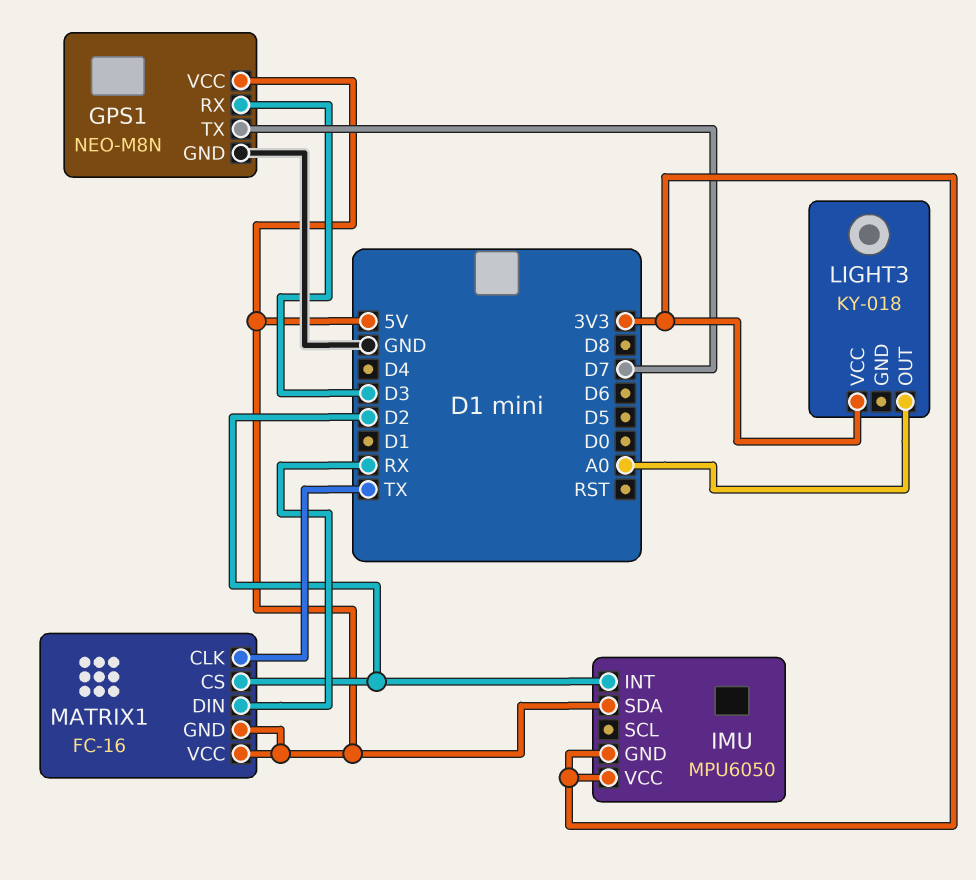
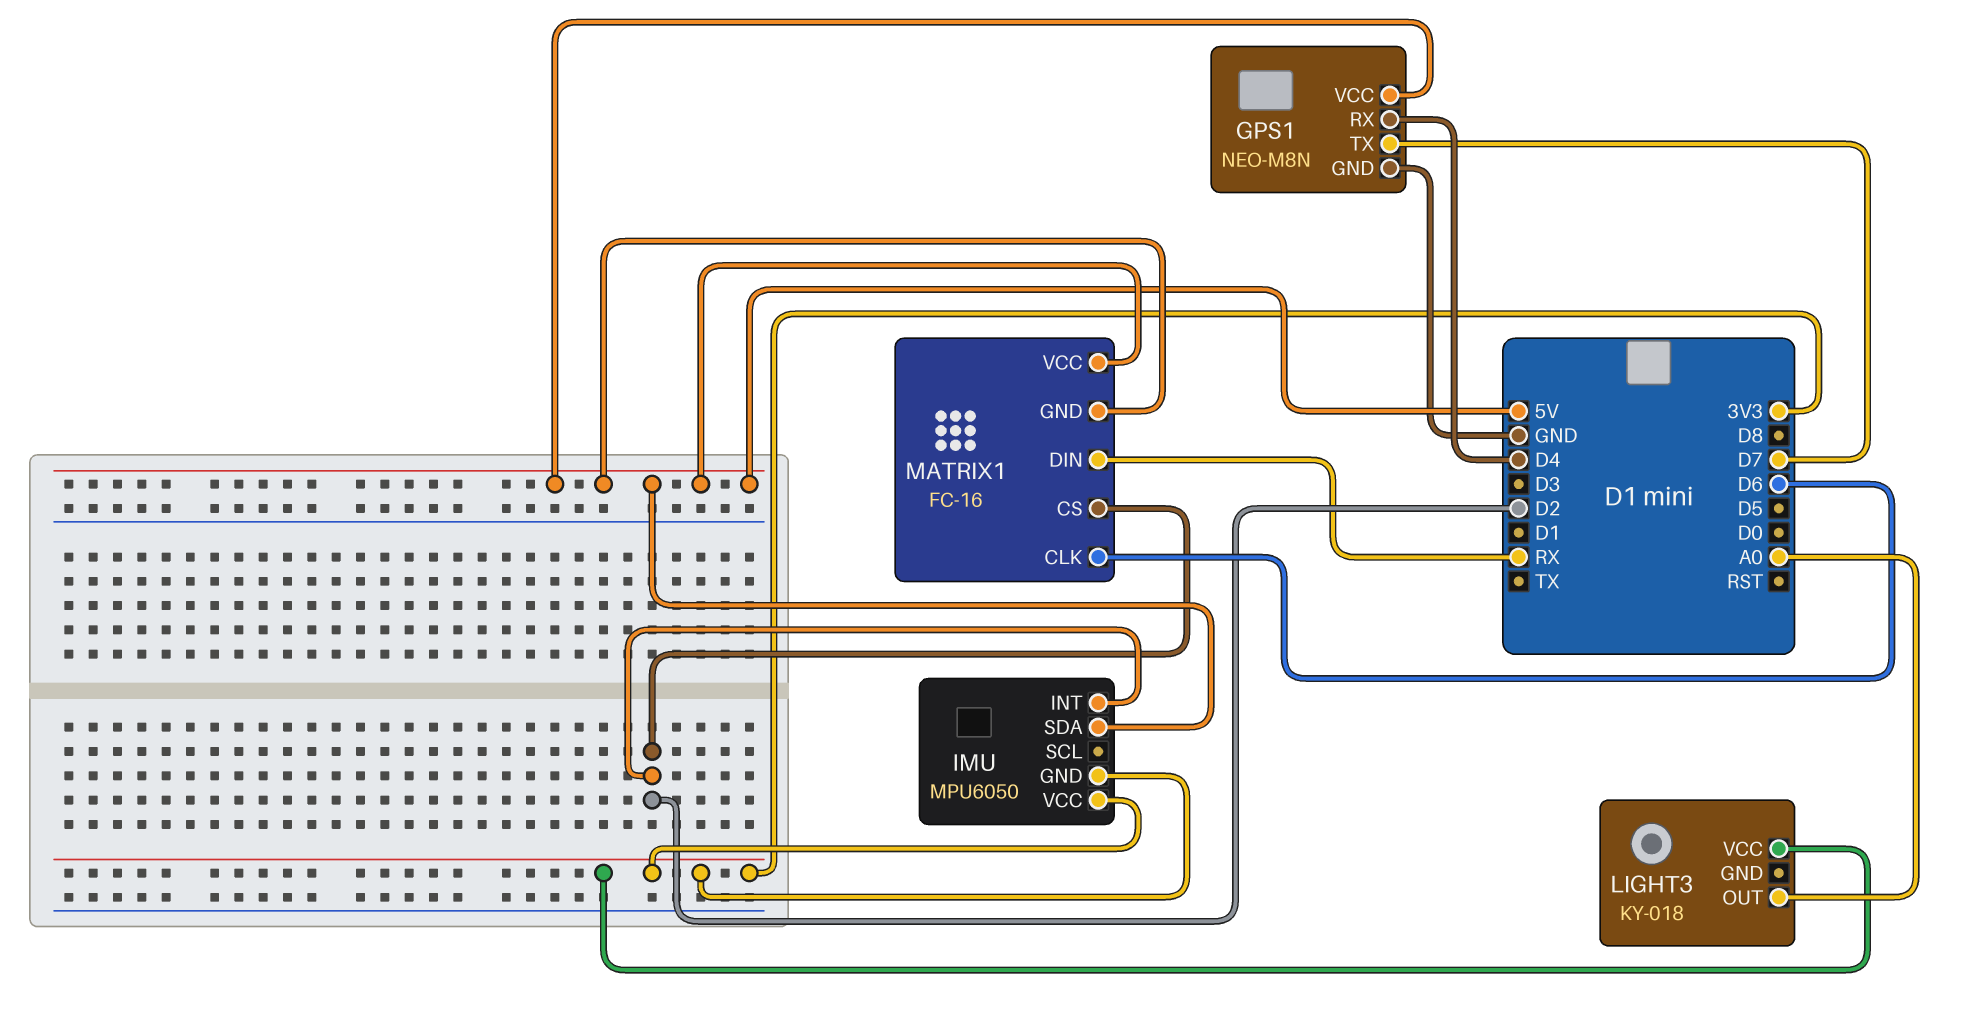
GPS1 pin RX: D3 -> D4
MATRIX1 pin CLK: TX -> D6

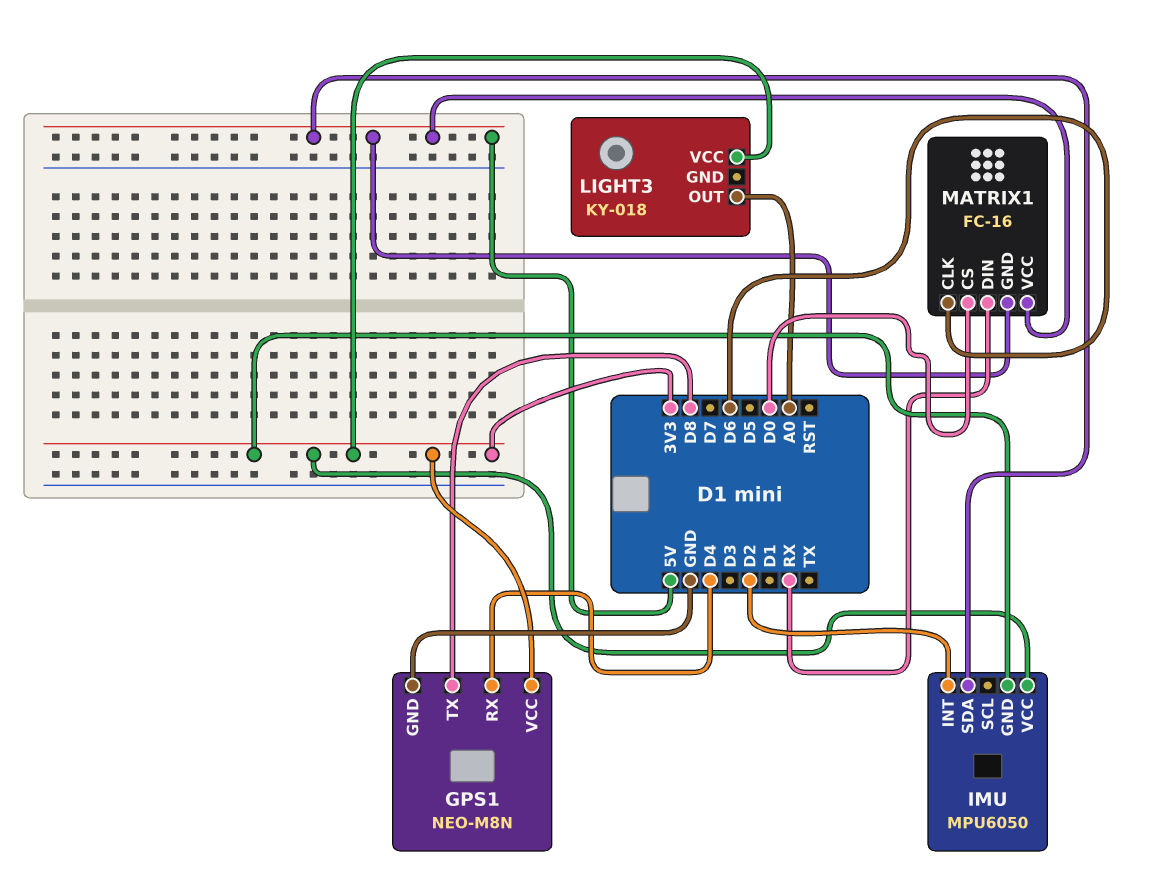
GPS1 pin TX: D7 -> D8
GPS1 pin VCC: 5V -> 3V3
MATRIX1 pin CS: D2 -> D0

